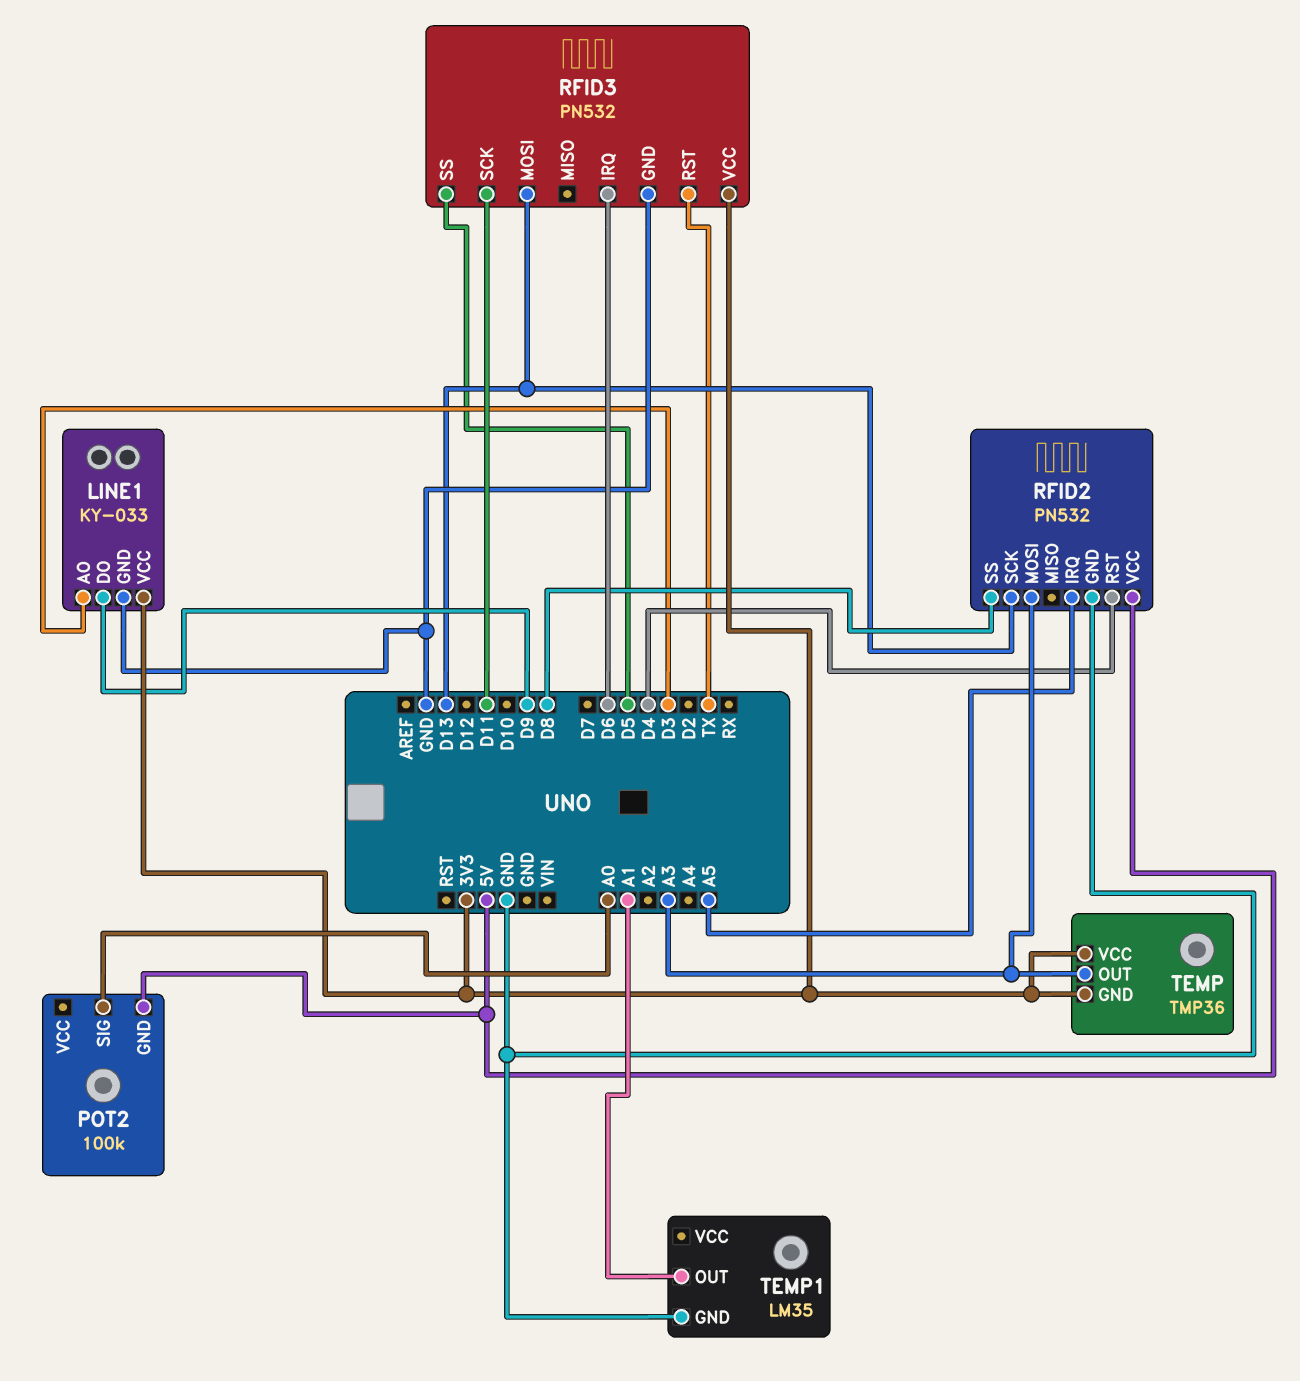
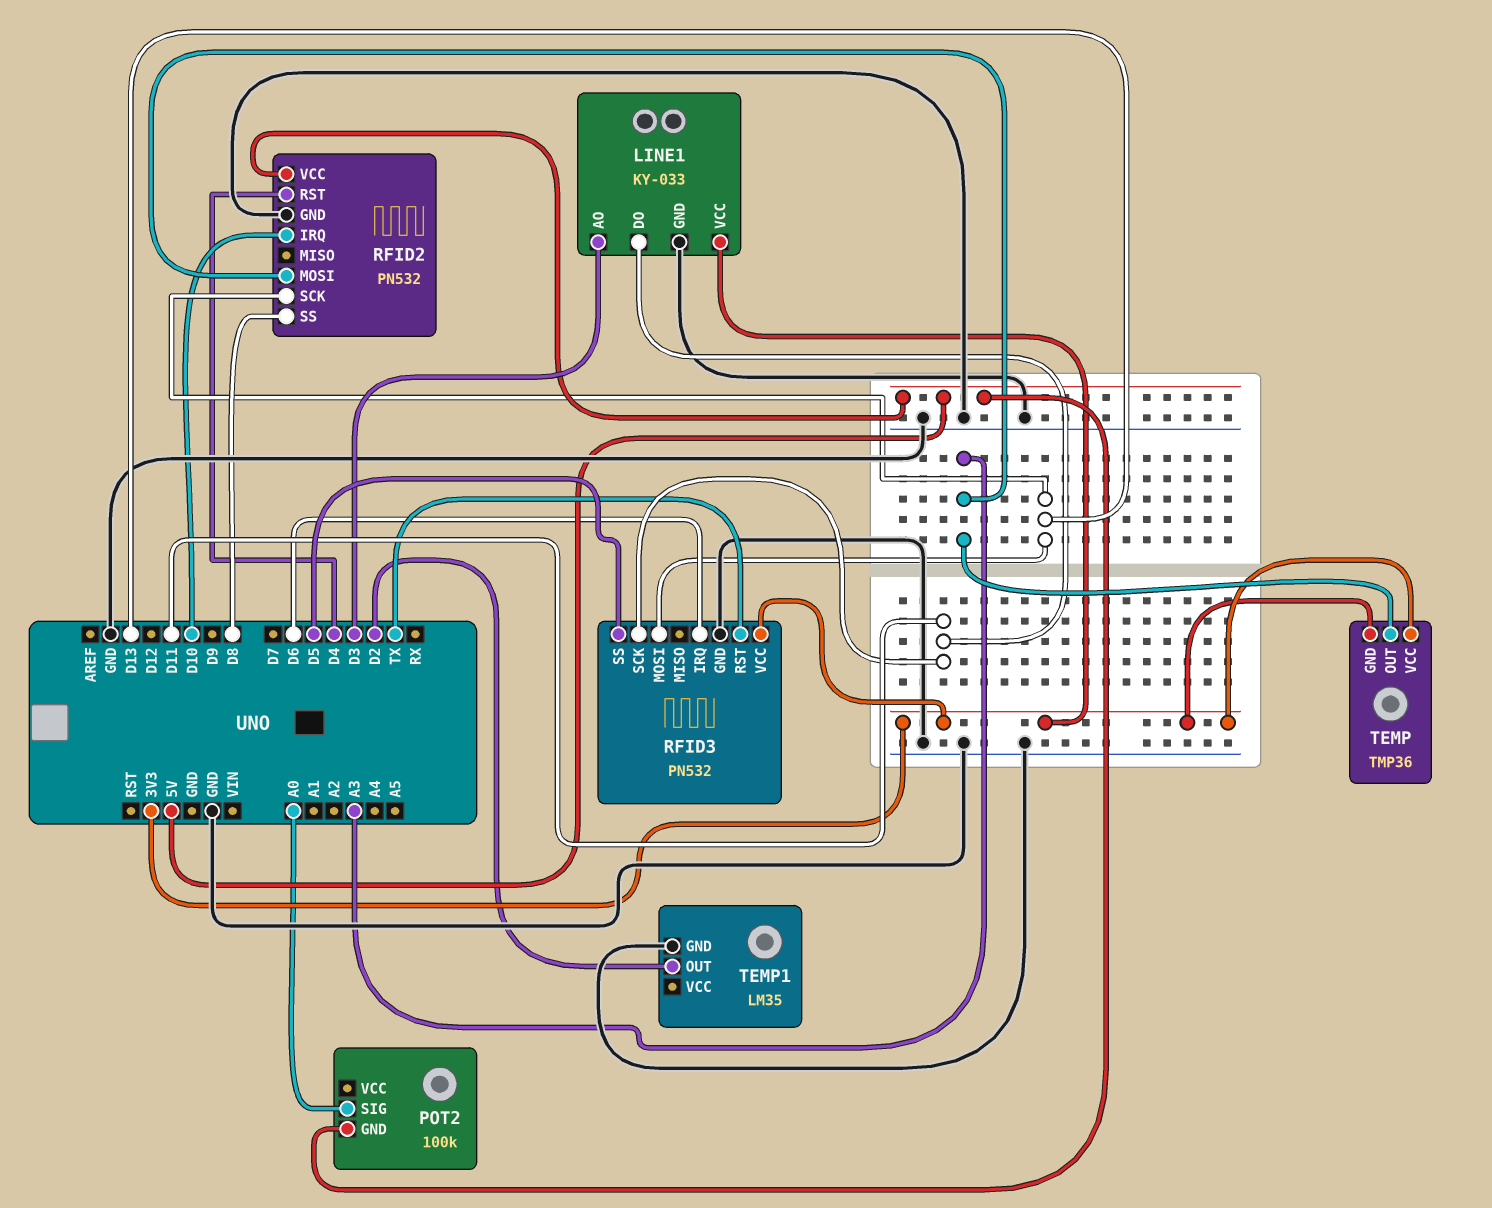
LINE1 pin DO: D9 -> D11
RFID2 pin IRQ: A5 -> D10
TEMP1 pin OUT: A1 -> D2

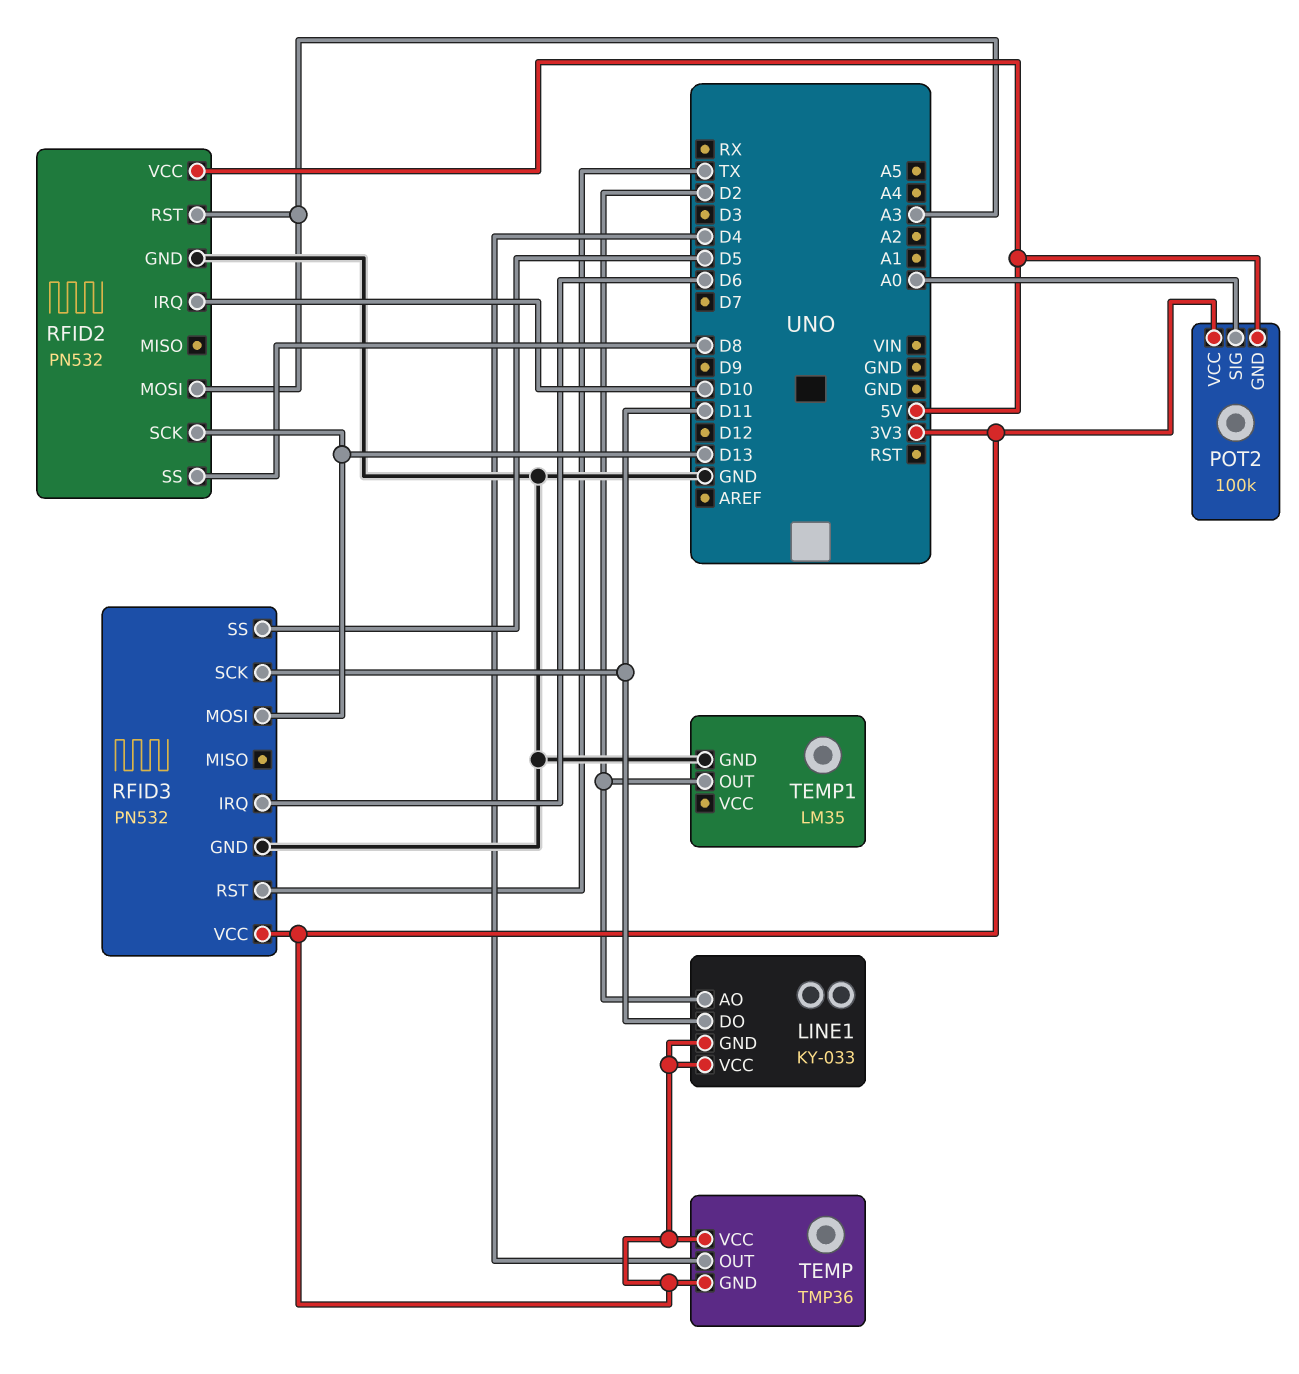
LINE1 pin AO: D3 -> D2
LINE1 pin GND: GND -> 3V3
POT2 pin VCC: none -> 3V3
RFID2 pin RST: D4 -> A3
TEMP pin OUT: A3 -> D4

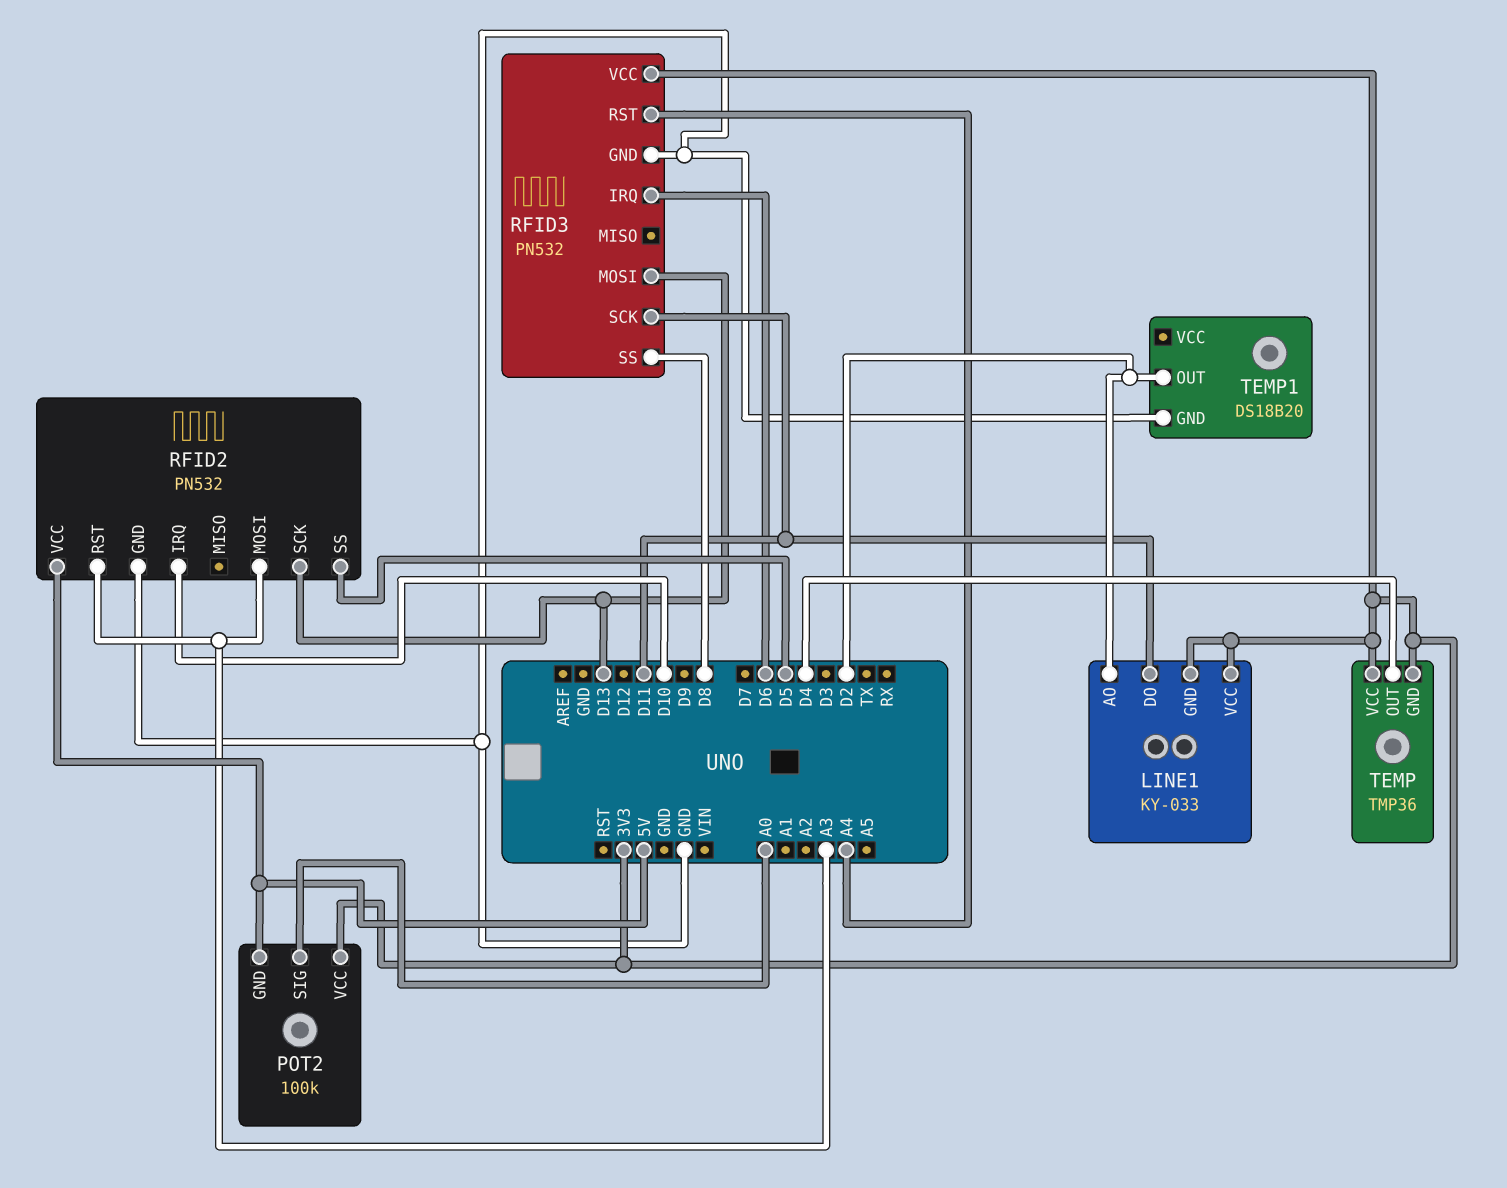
RFID2 pin SS: D8 -> D5
RFID3 pin RST: TX -> A4
RFID3 pin SS: D5 -> D8
TEMP1: LM35 -> DS18B20

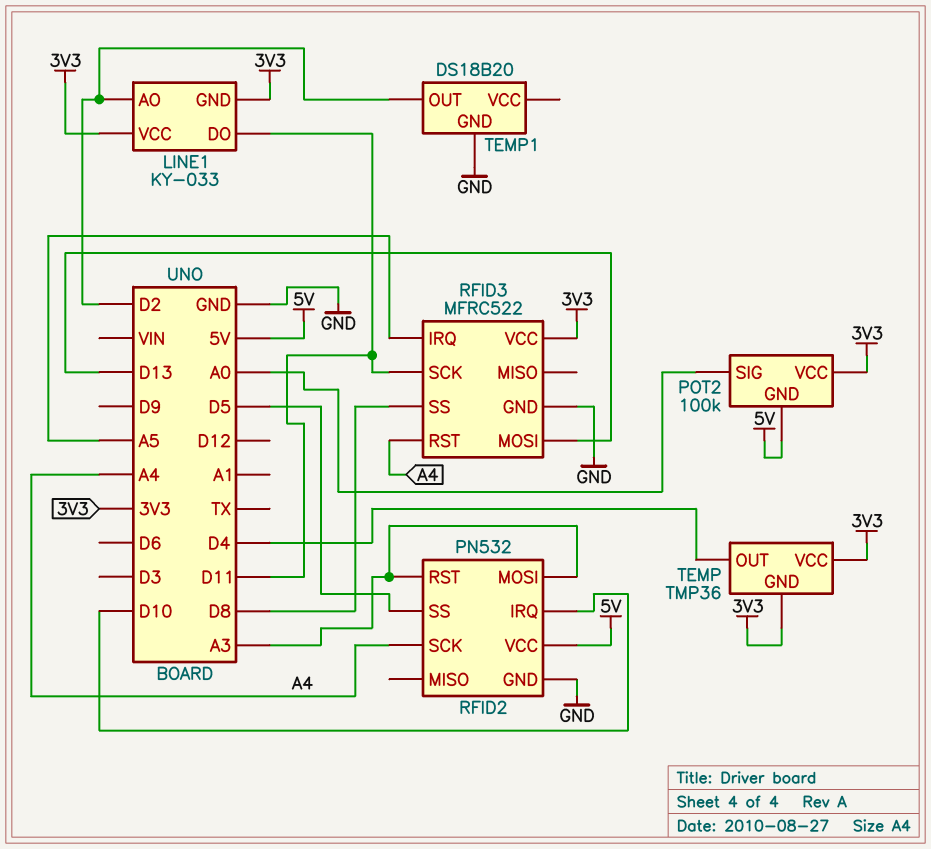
RFID2 pin SCK: D13 -> A4
RFID3: PN532 -> MFRC522
RFID3 pin IRQ: D6 -> A5

